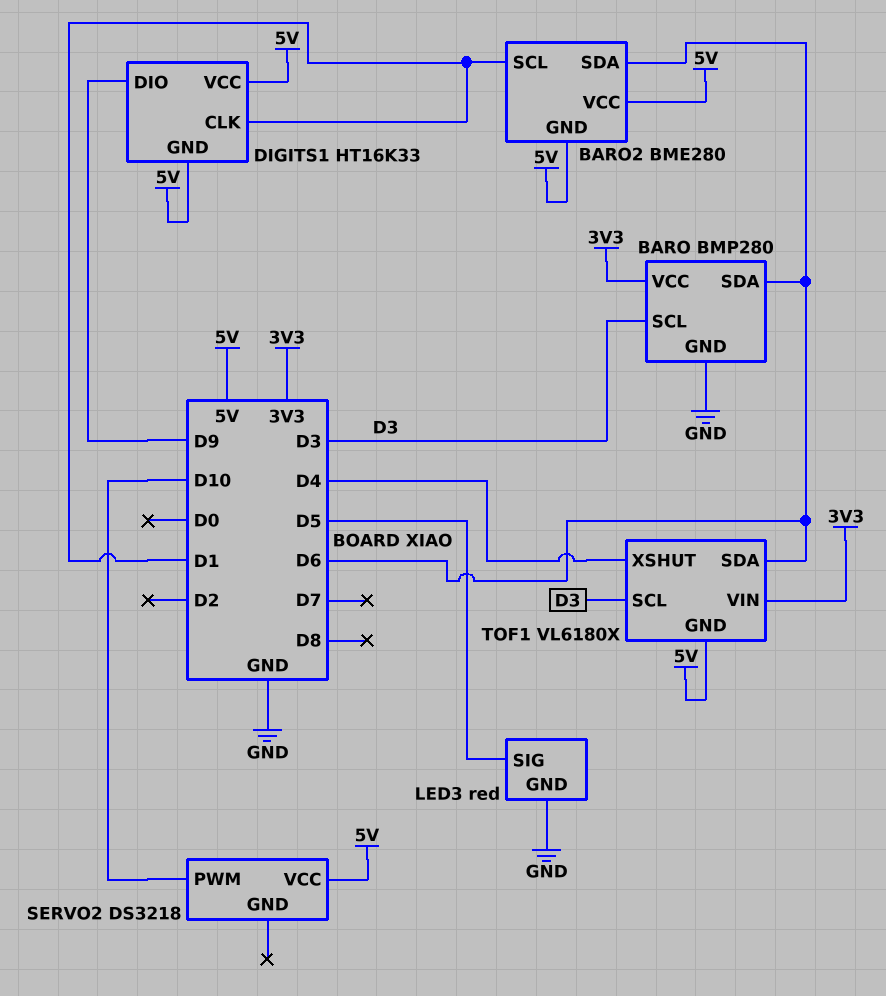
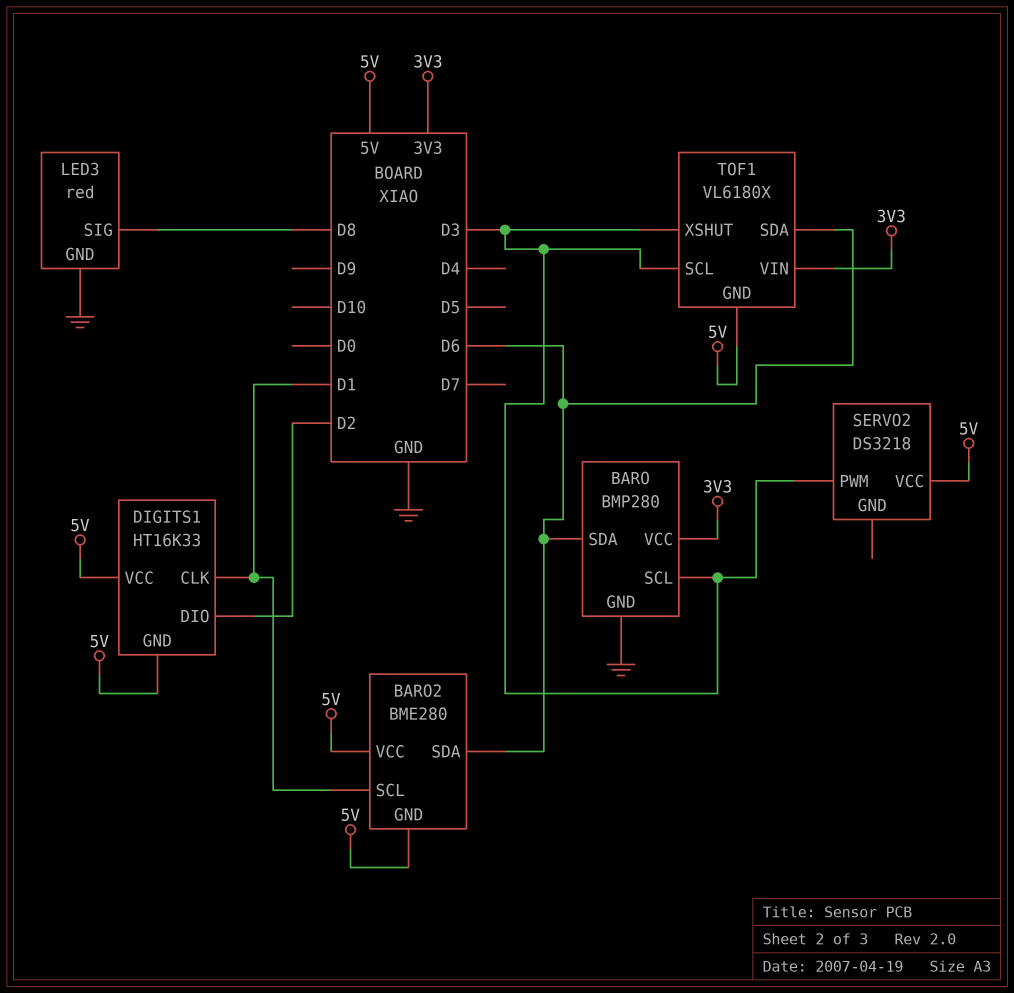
DIGITS1 pin DIO: D9 -> D2
LED3 pin SIG: D5 -> D8
SERVO2 pin PWM: D10 -> D3
TOF1 pin XSHUT: D4 -> D3

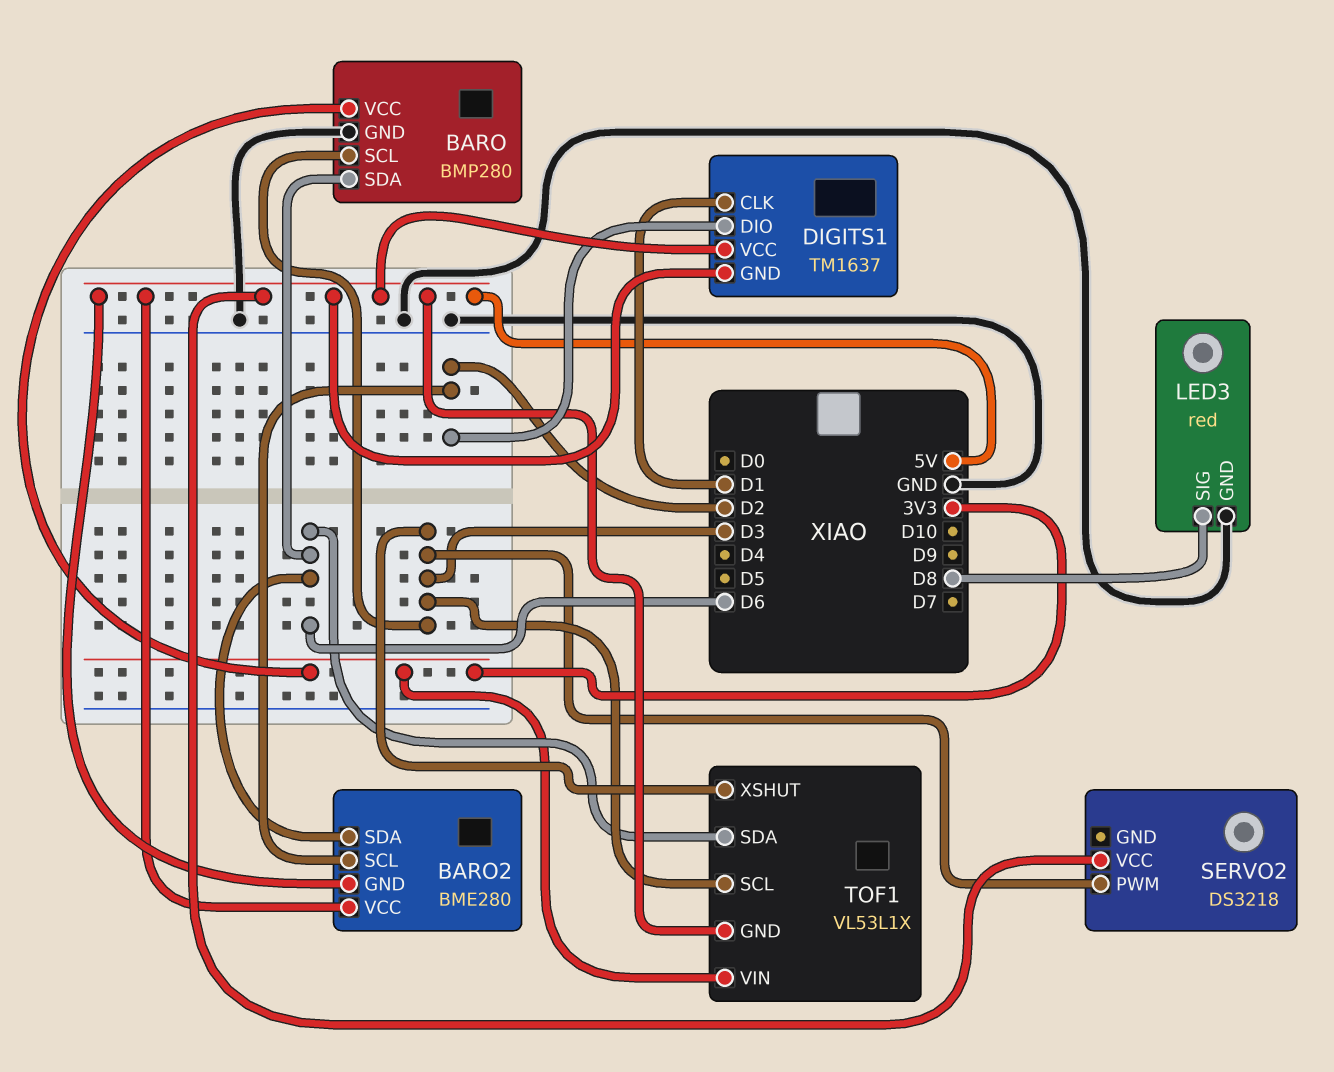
BARO2 pin SCL: D1 -> D2
DIGITS1: HT16K33 -> TM1637
TOF1: VL6180X -> VL53L1X

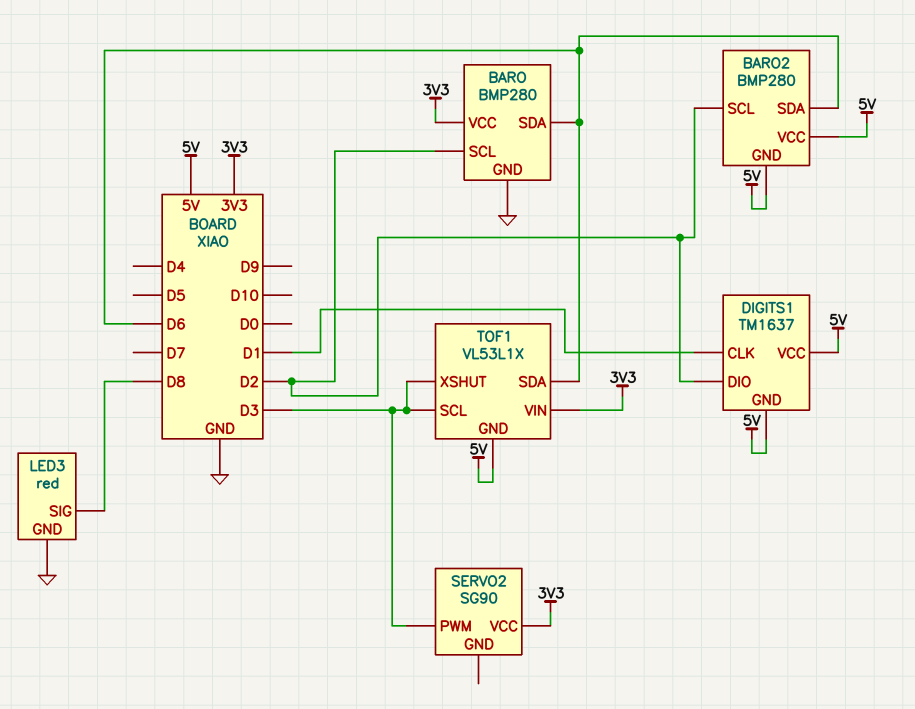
BARO pin SCL: D3 -> D2
BARO2: BME280 -> BMP280
SERVO2: DS3218 -> SG90
SERVO2 pin VCC: 5V -> 3V3

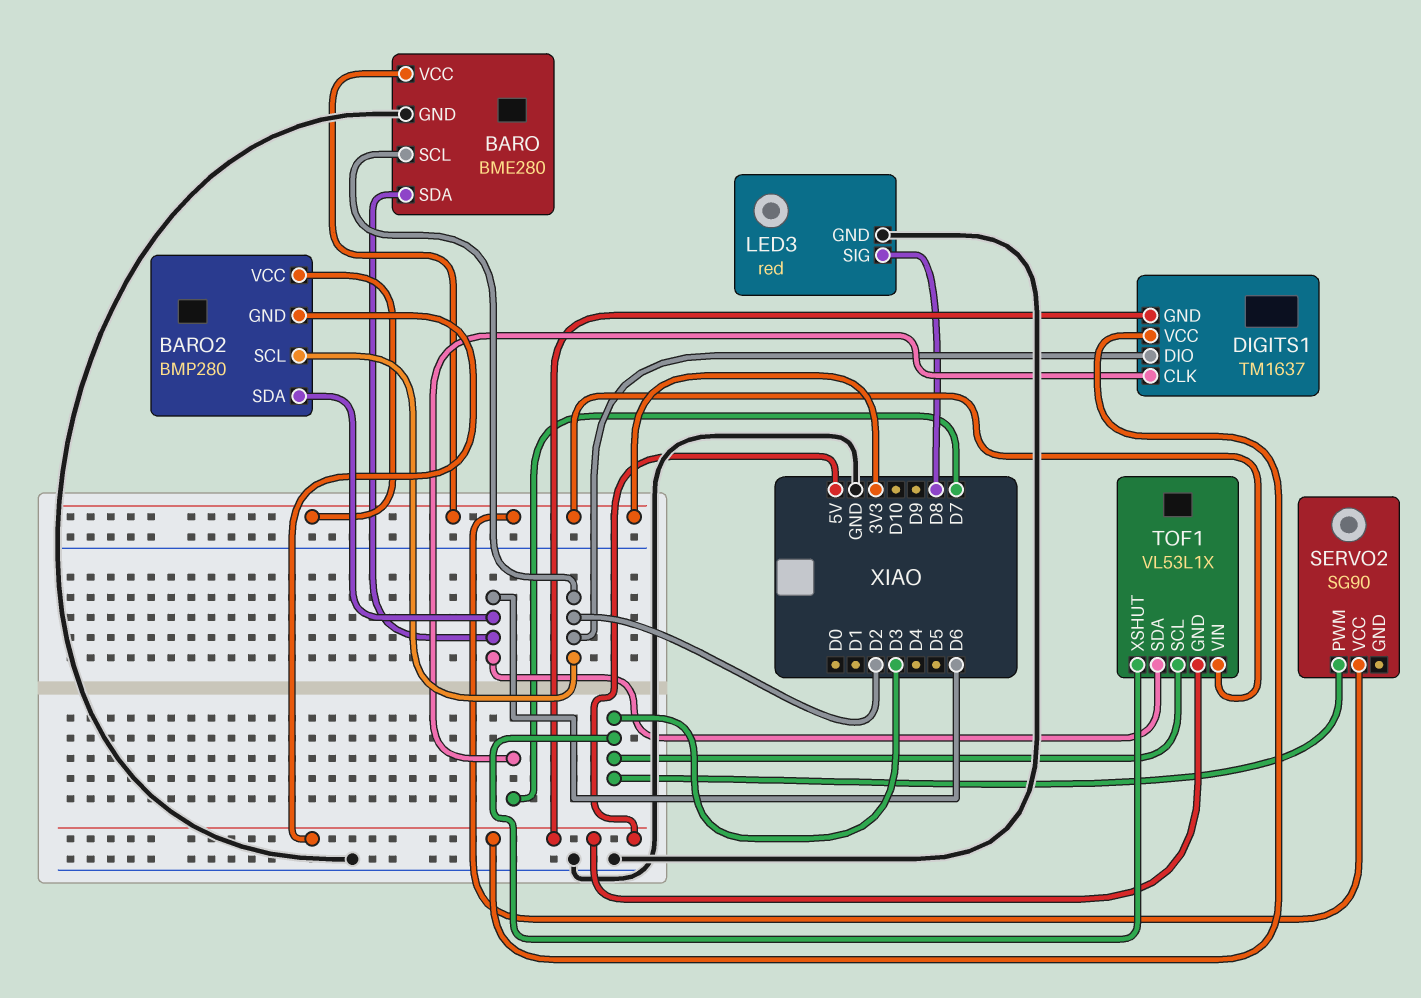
BARO: BMP280 -> BME280
BARO2 pin VCC: 5V -> 3V3
DIGITS1 pin CLK: D1 -> D7

